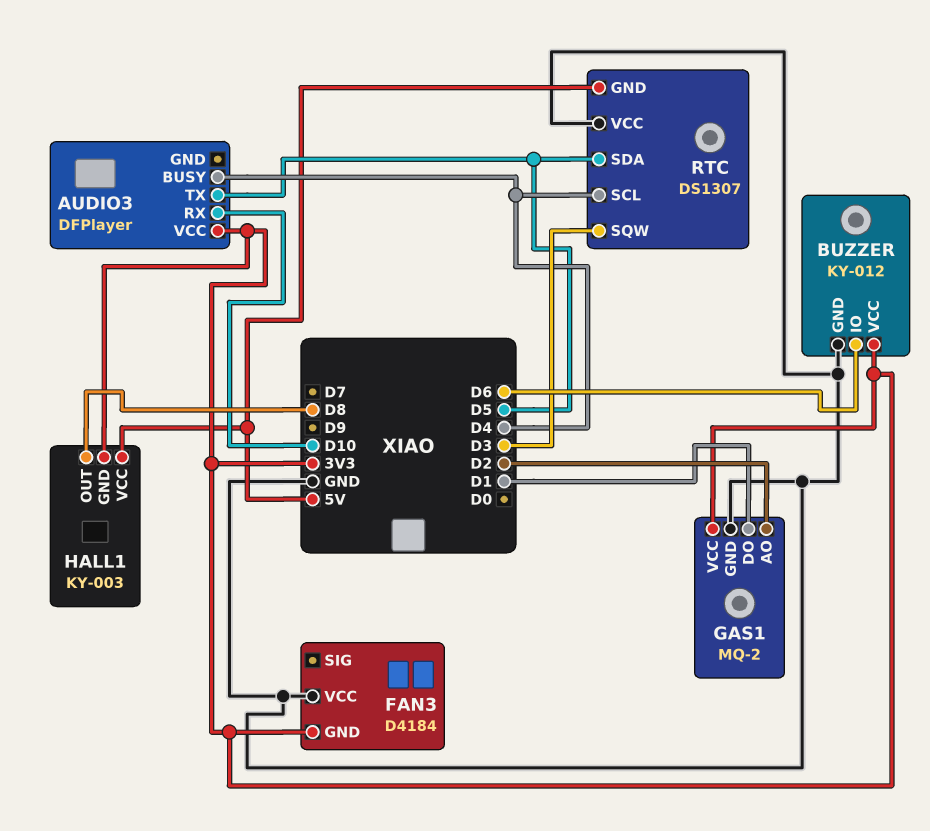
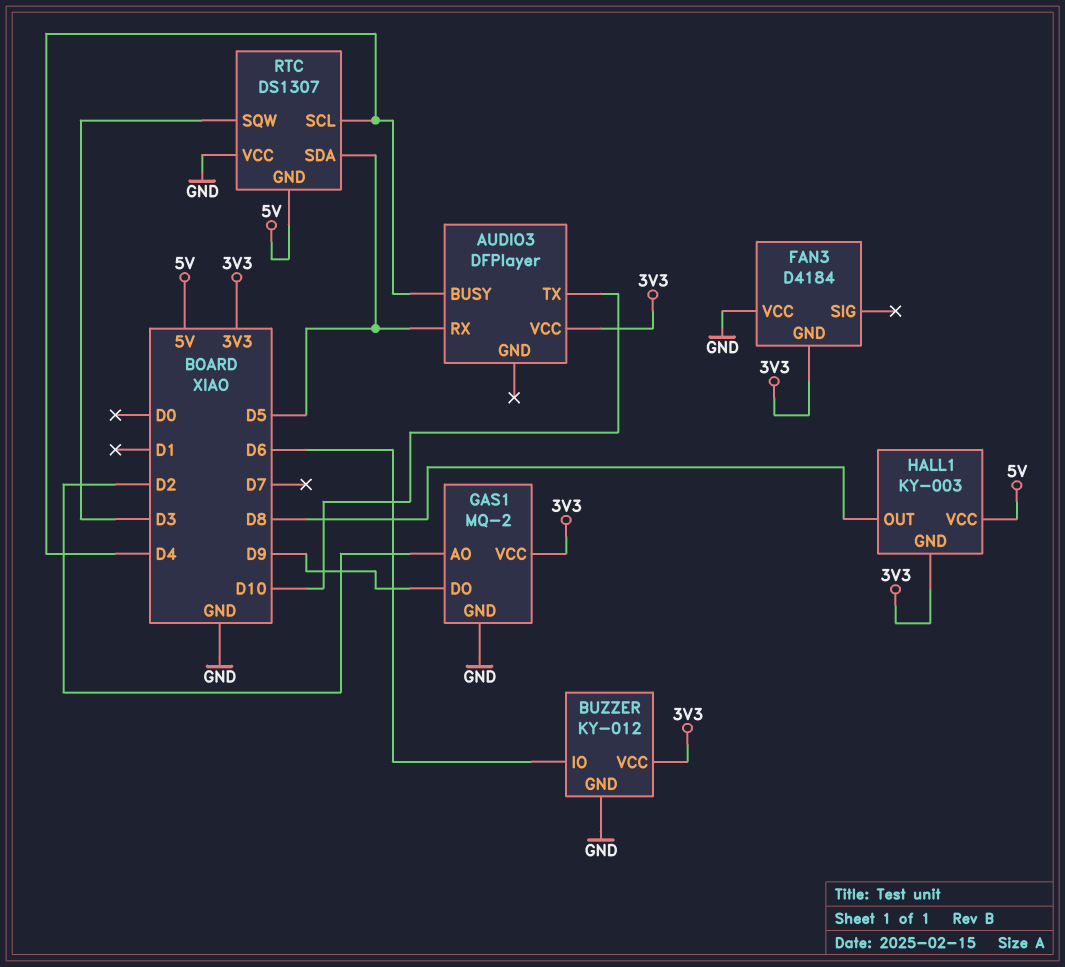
AUDIO3 pin RX: D10 -> D5
AUDIO3 pin TX: D5 -> D10
GAS1 pin DO: D1 -> D9

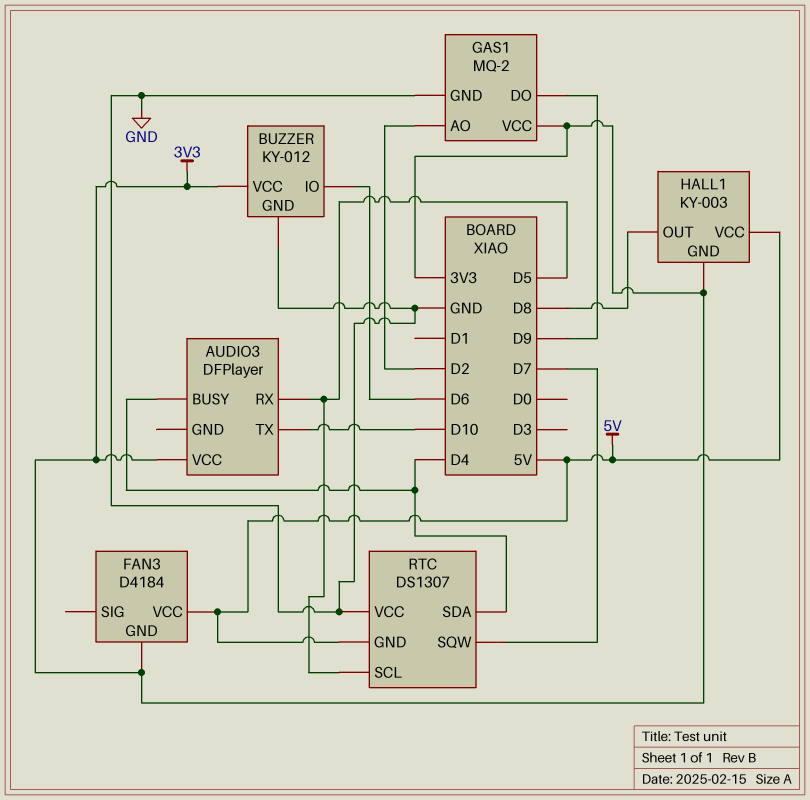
FAN3 pin VCC: GND -> 5V
RTC pin SCL: D4 -> D5
RTC pin SDA: D5 -> D4
RTC pin SQW: D3 -> D7

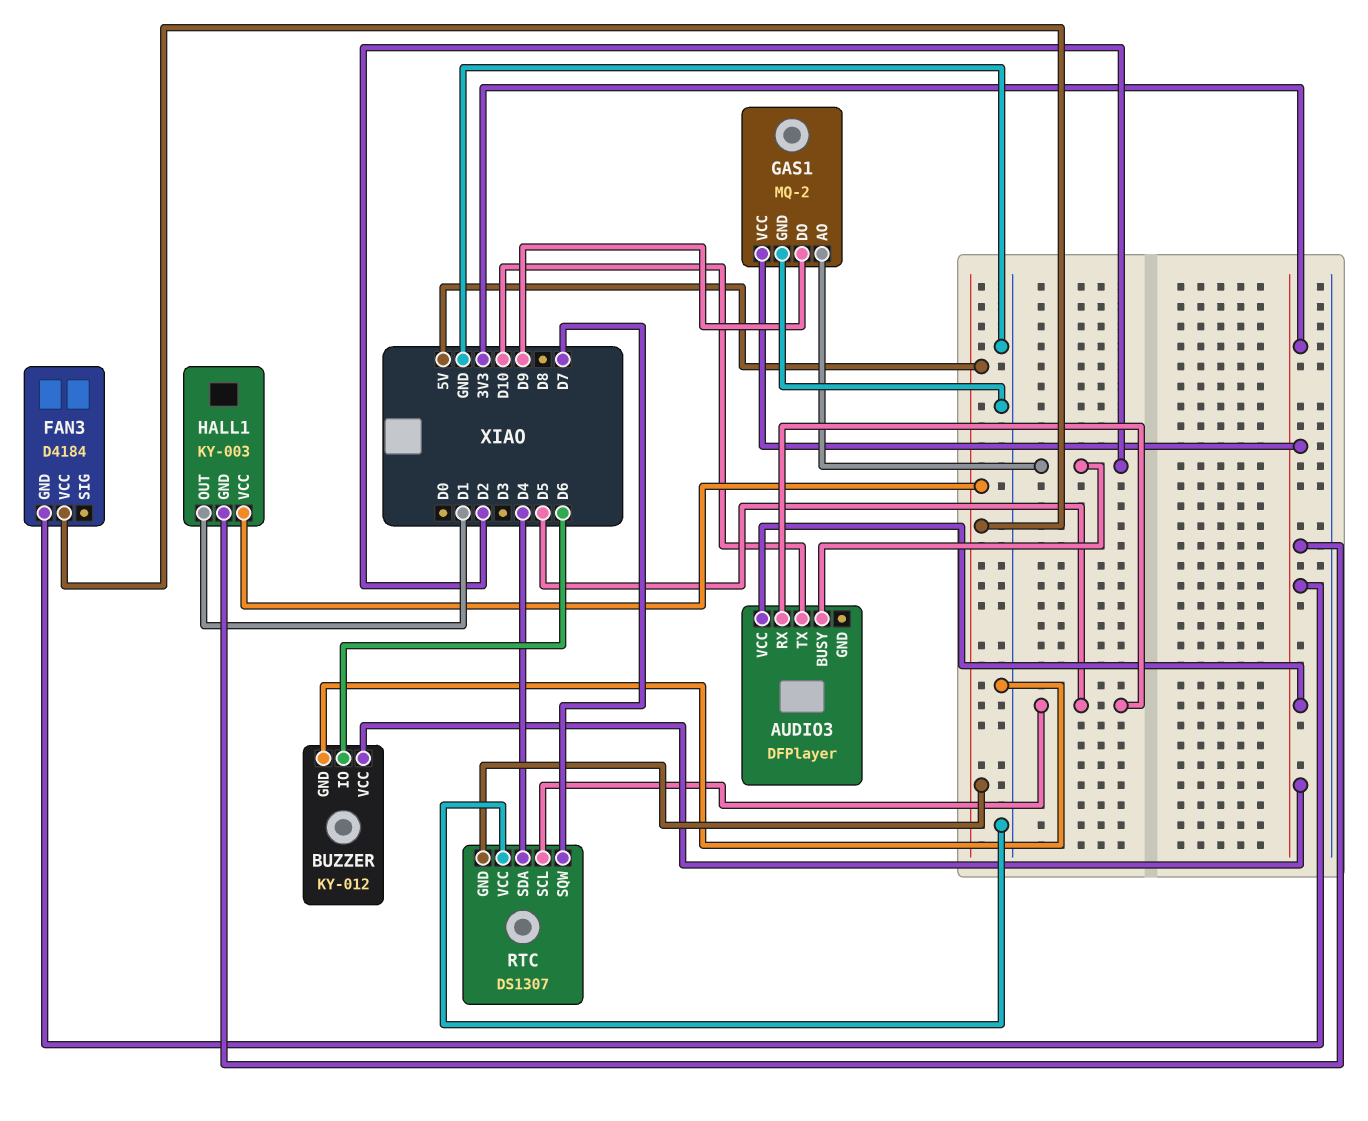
AUDIO3 pin BUSY: D4 -> D2
HALL1 pin OUT: D8 -> D1

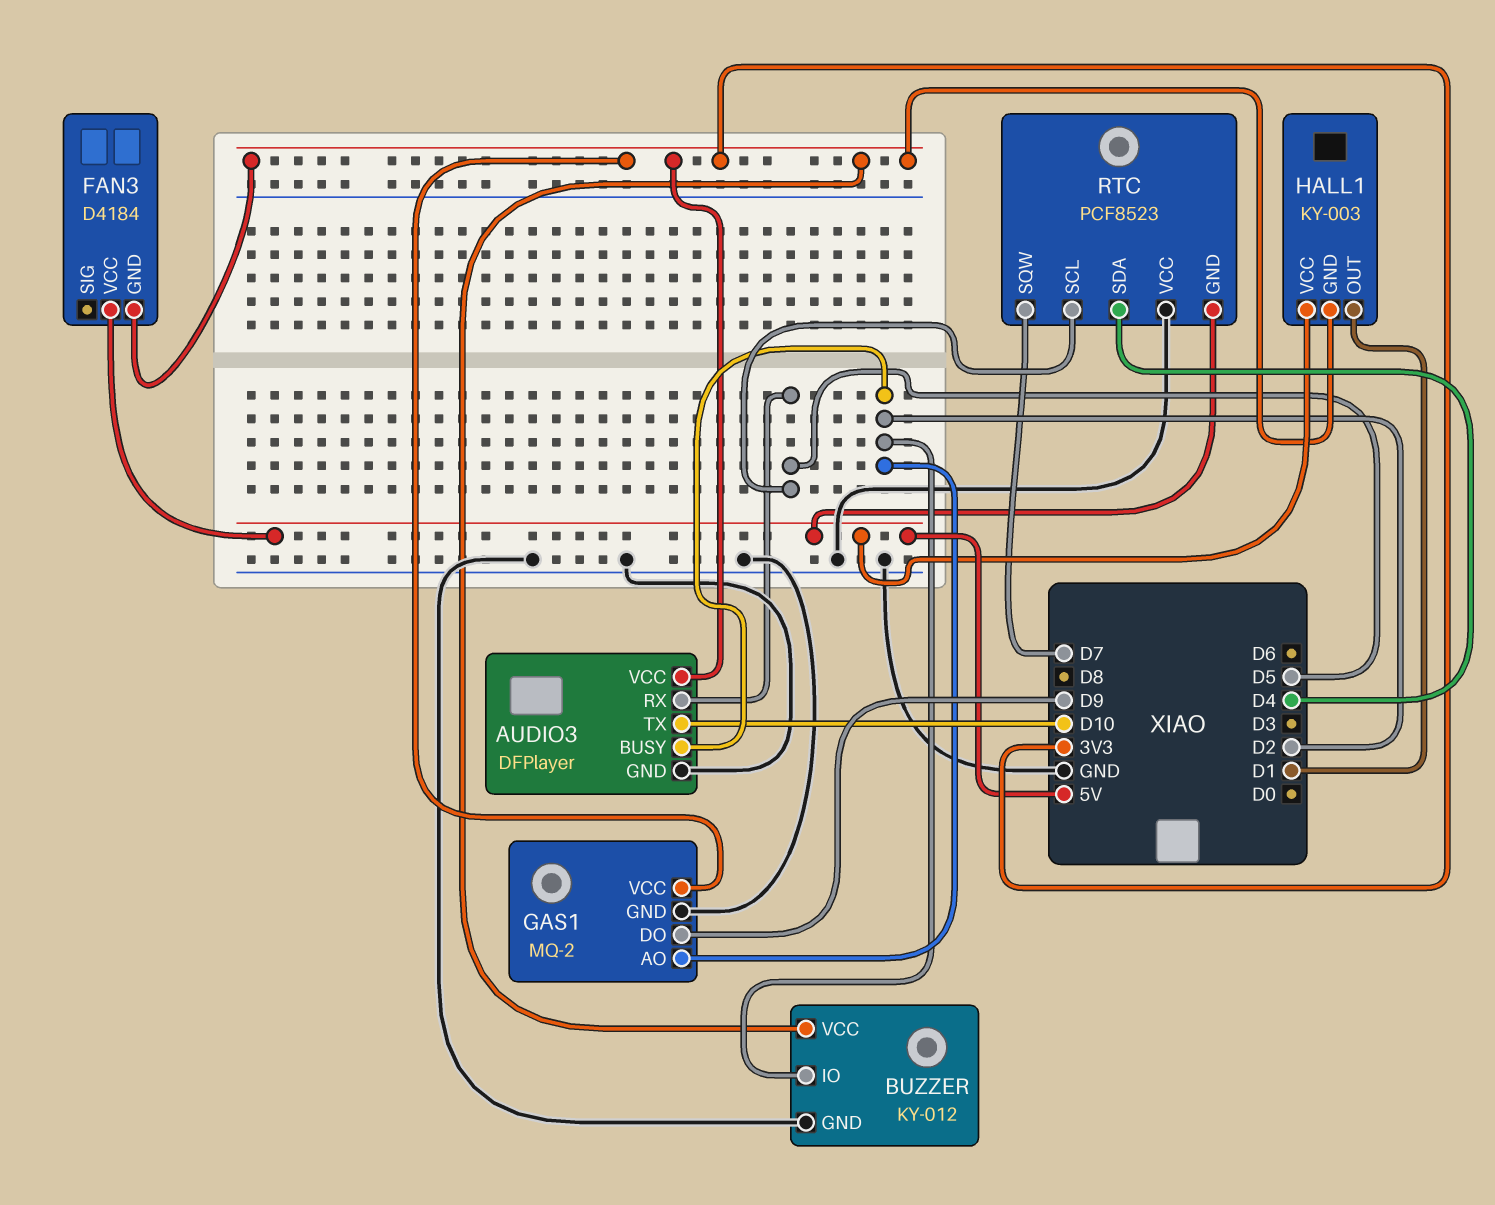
AUDIO3 pin GND: none -> GND
BUZZER pin IO: D6 -> D2
RTC: DS1307 -> PCF8523

